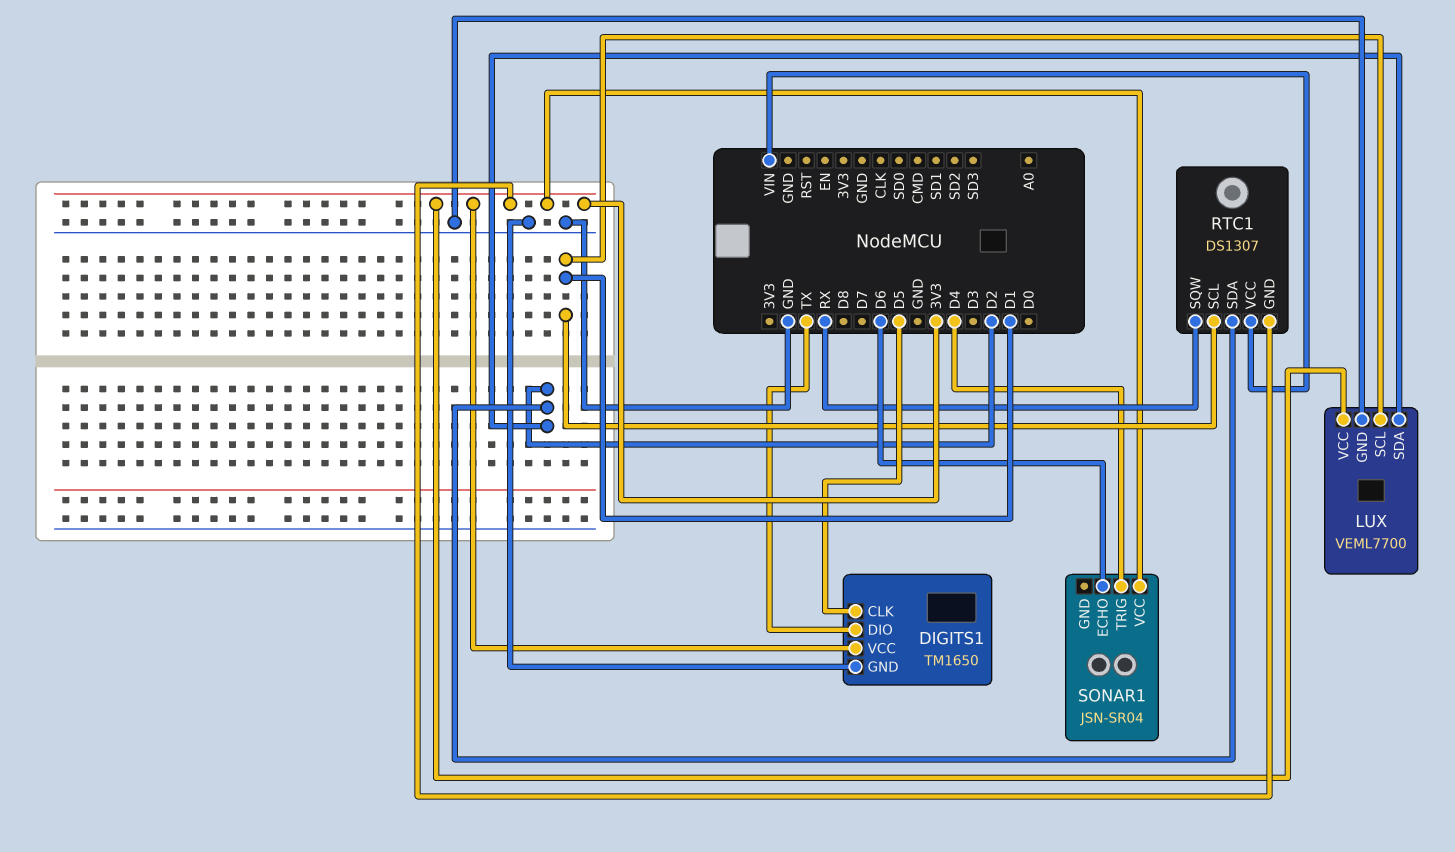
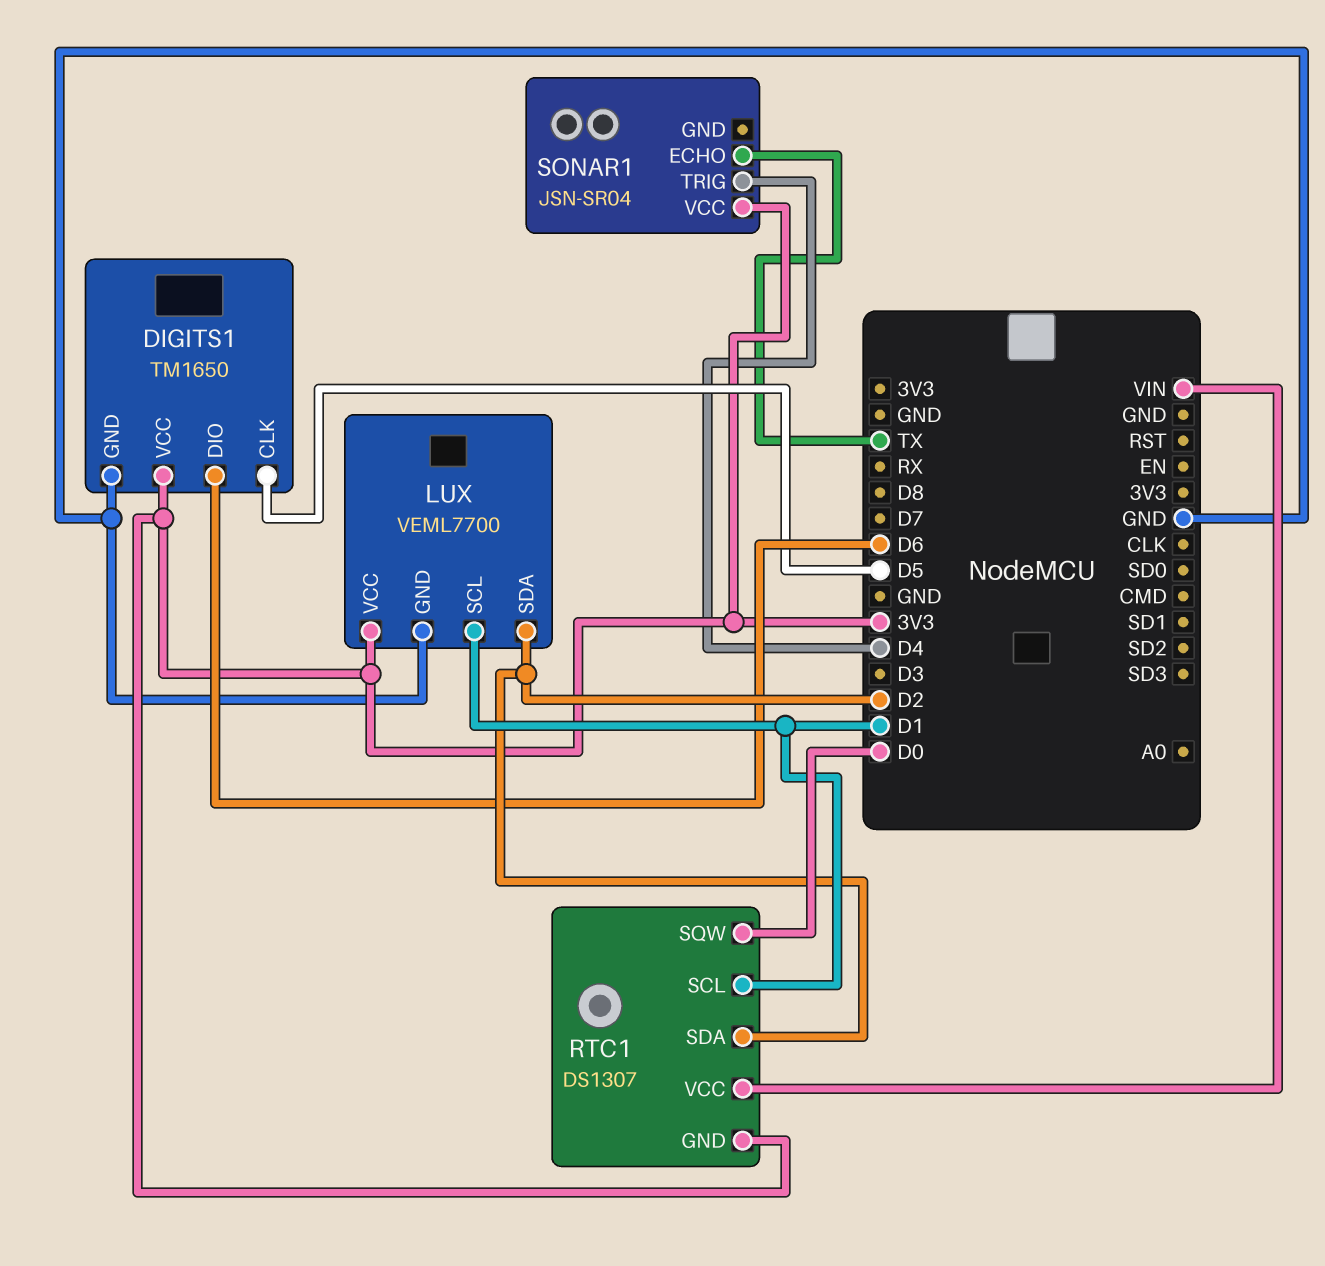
DIGITS1 pin DIO: TX -> D6
RTC1 pin SQW: RX -> D0
SONAR1 pin ECHO: D6 -> TX

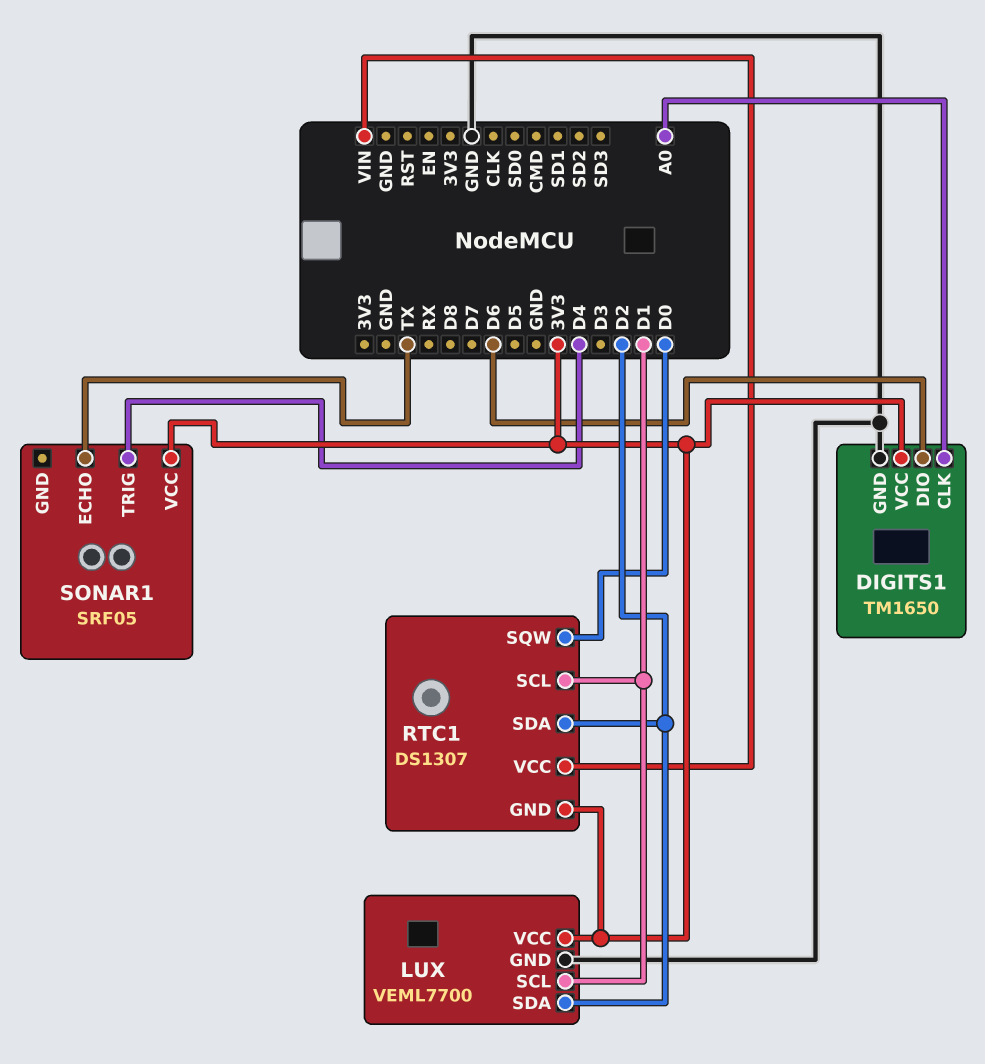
DIGITS1 pin CLK: D5 -> A0
SONAR1: JSN-SR04 -> SRF05

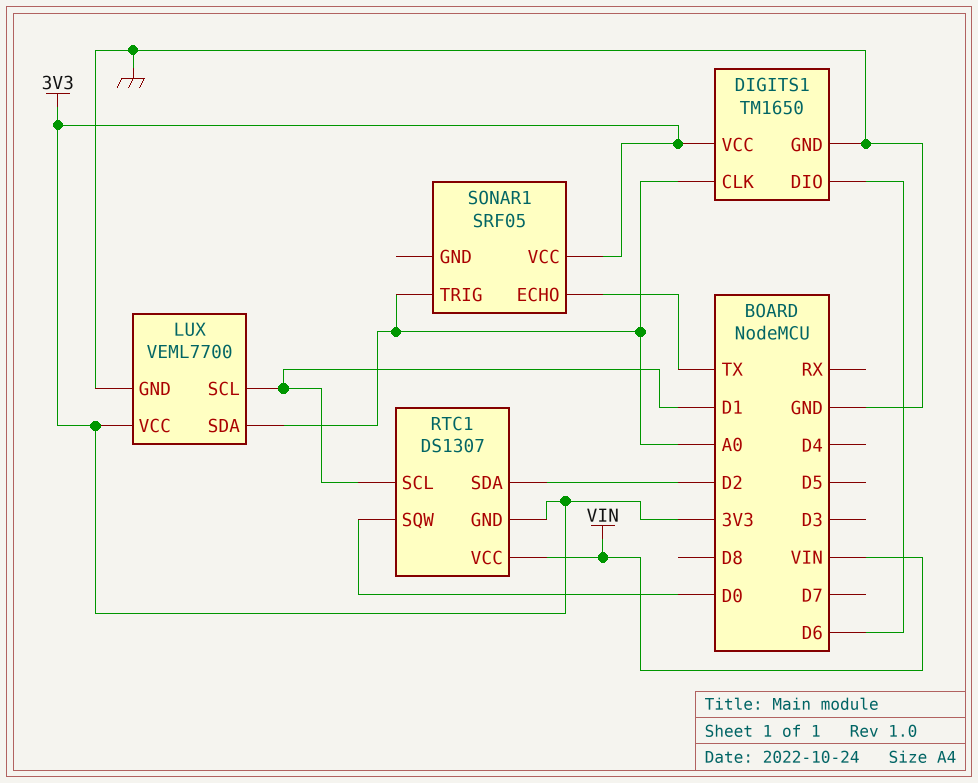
LUX pin SDA: D2 -> A0
SONAR1 pin TRIG: D4 -> A0

